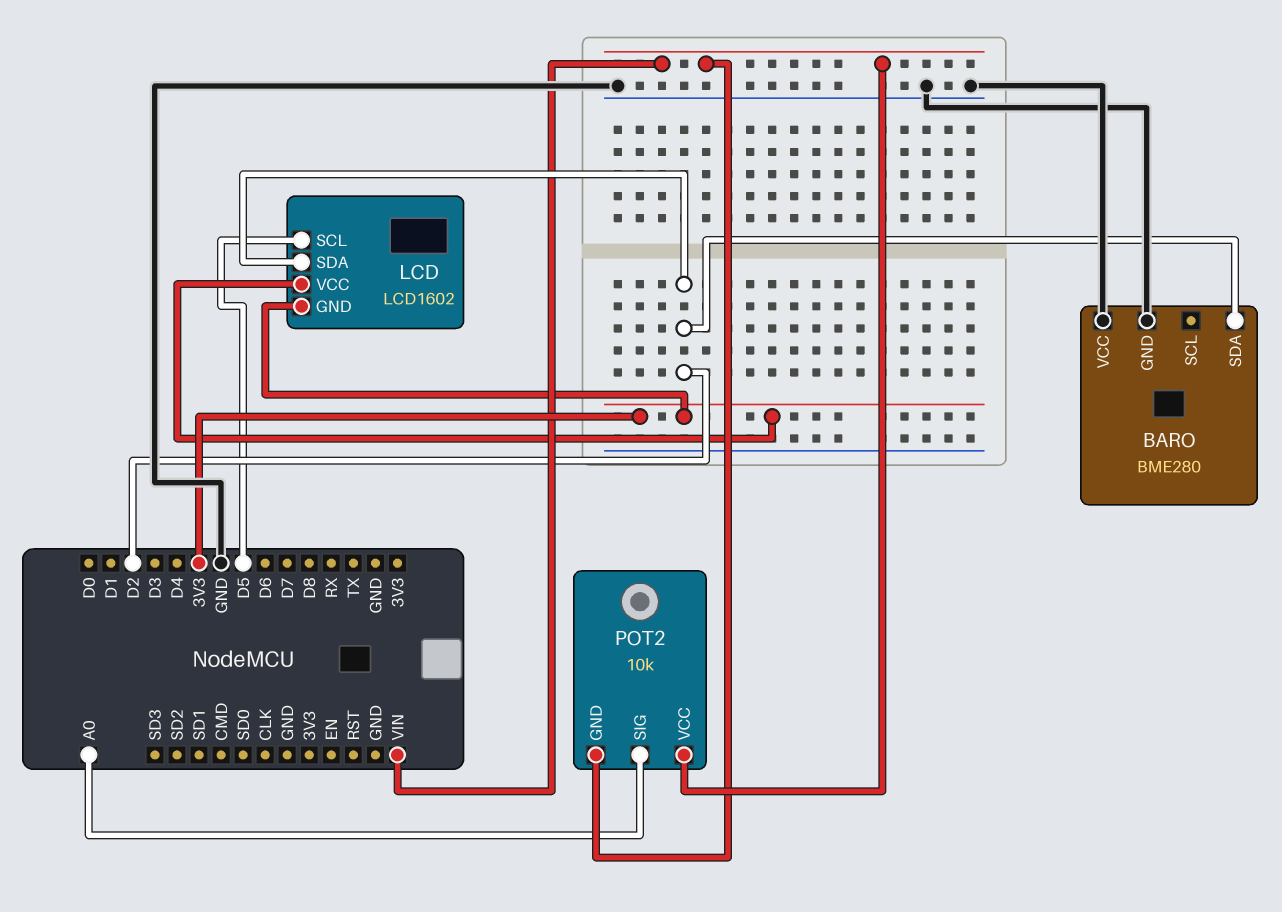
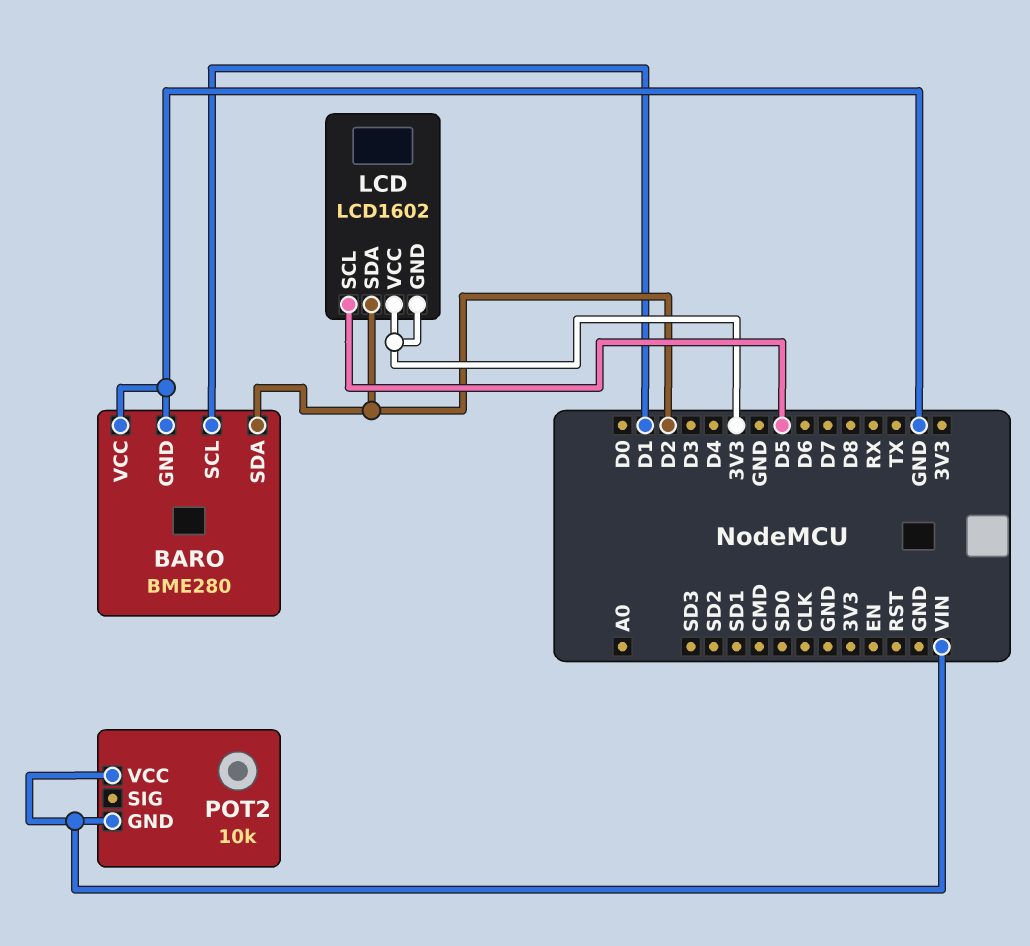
BARO pin SCL: none -> D1
POT2 pin SIG: A0 -> none

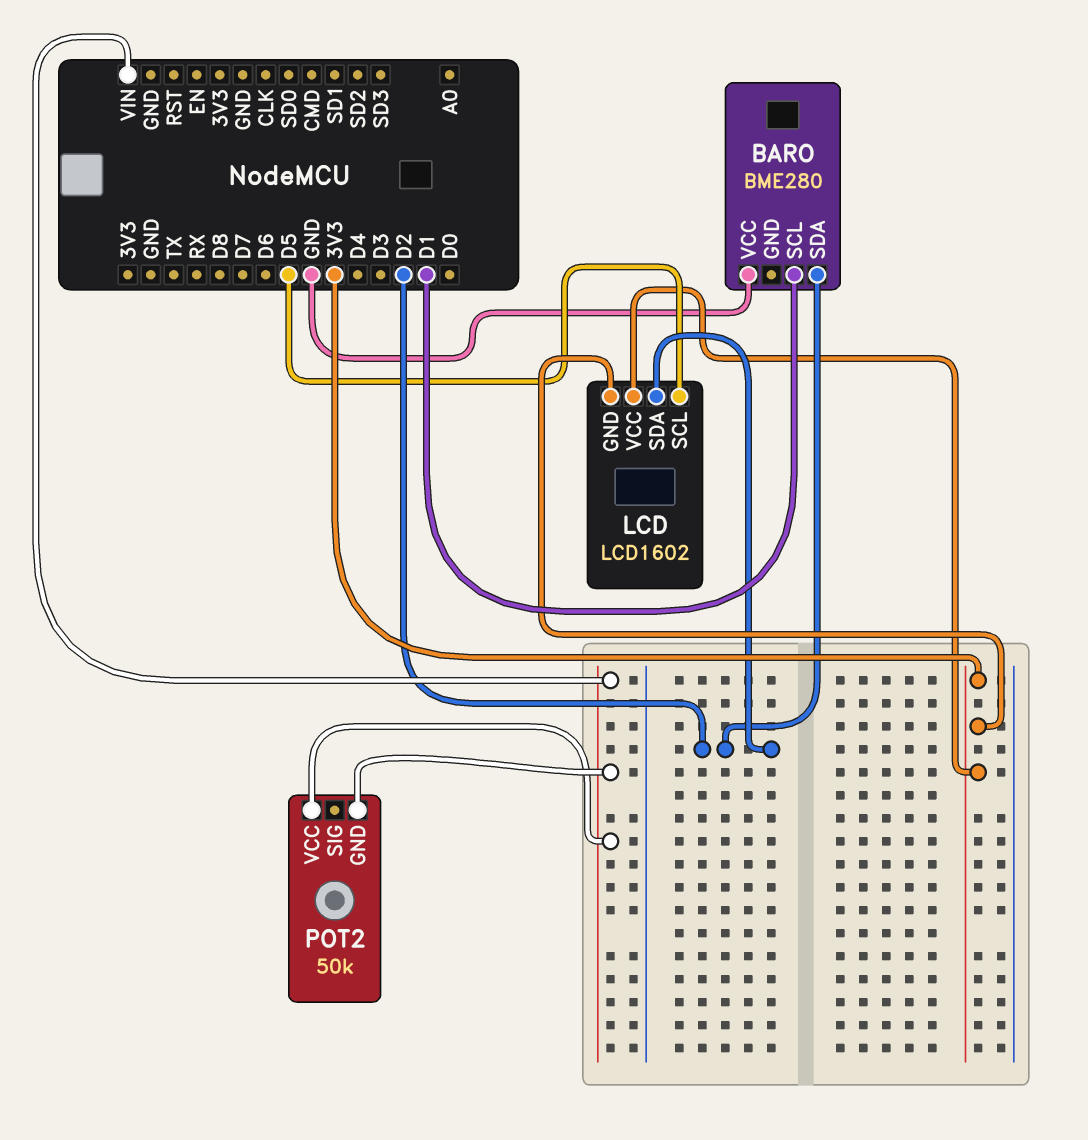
BARO pin GND: GND -> none
POT2: 10k -> 50k

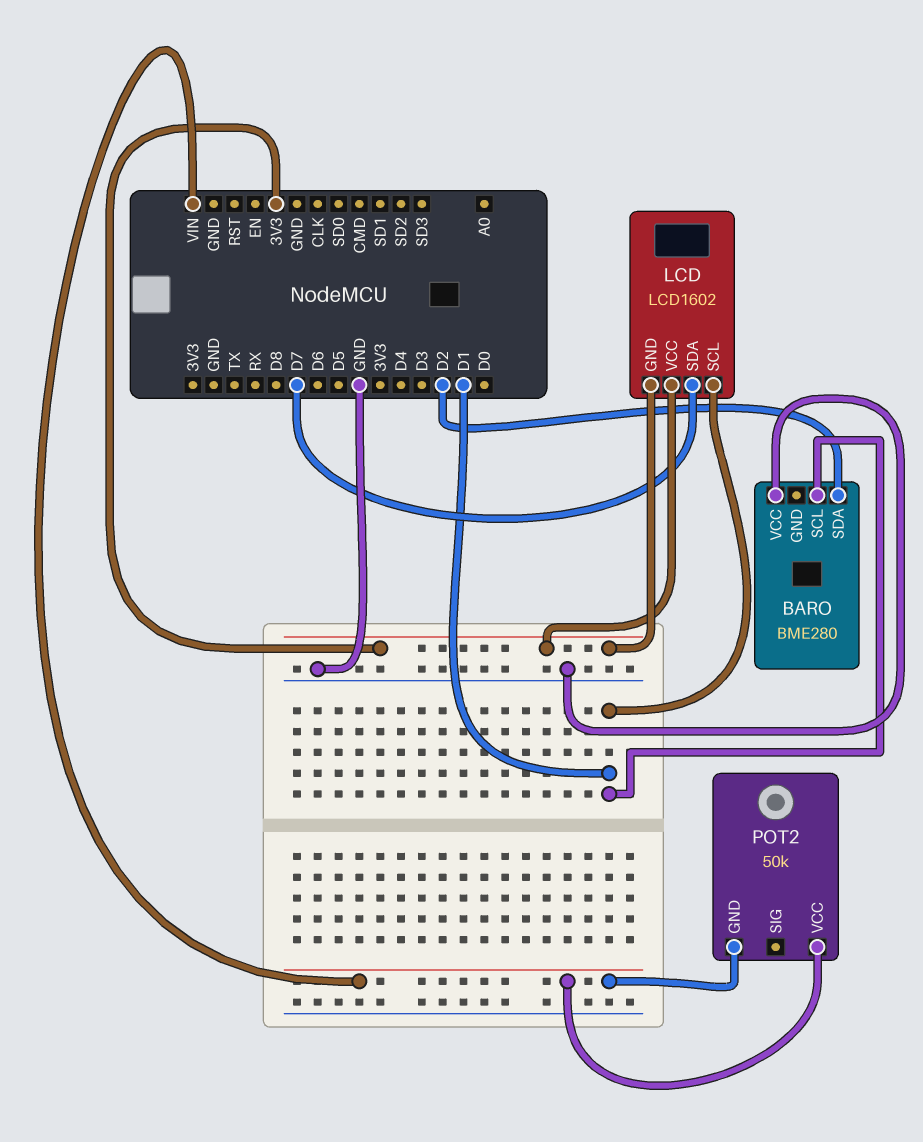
LCD pin SCL: D5 -> D1
LCD pin SDA: D2 -> D7

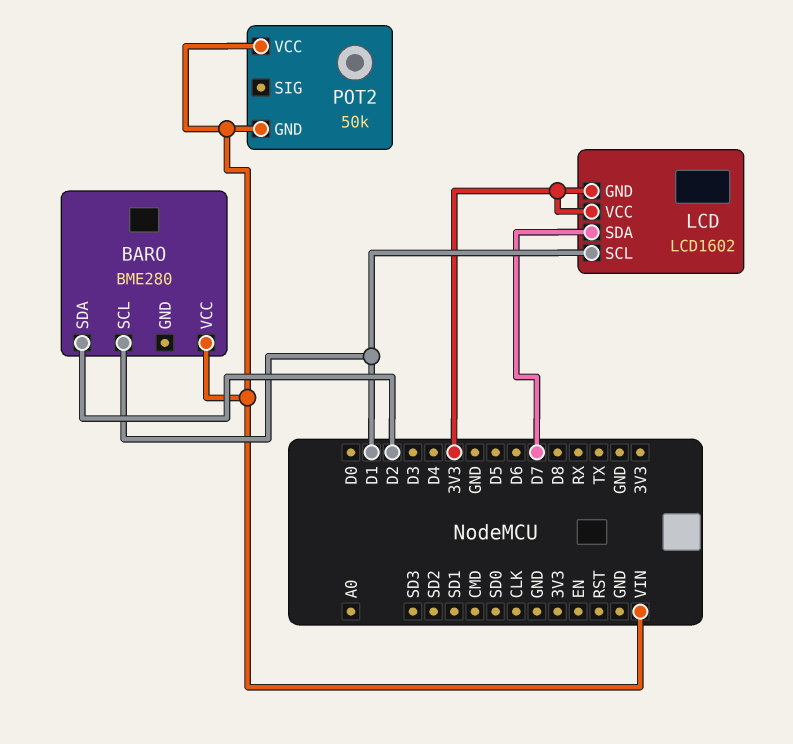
BARO pin VCC: GND -> VIN

